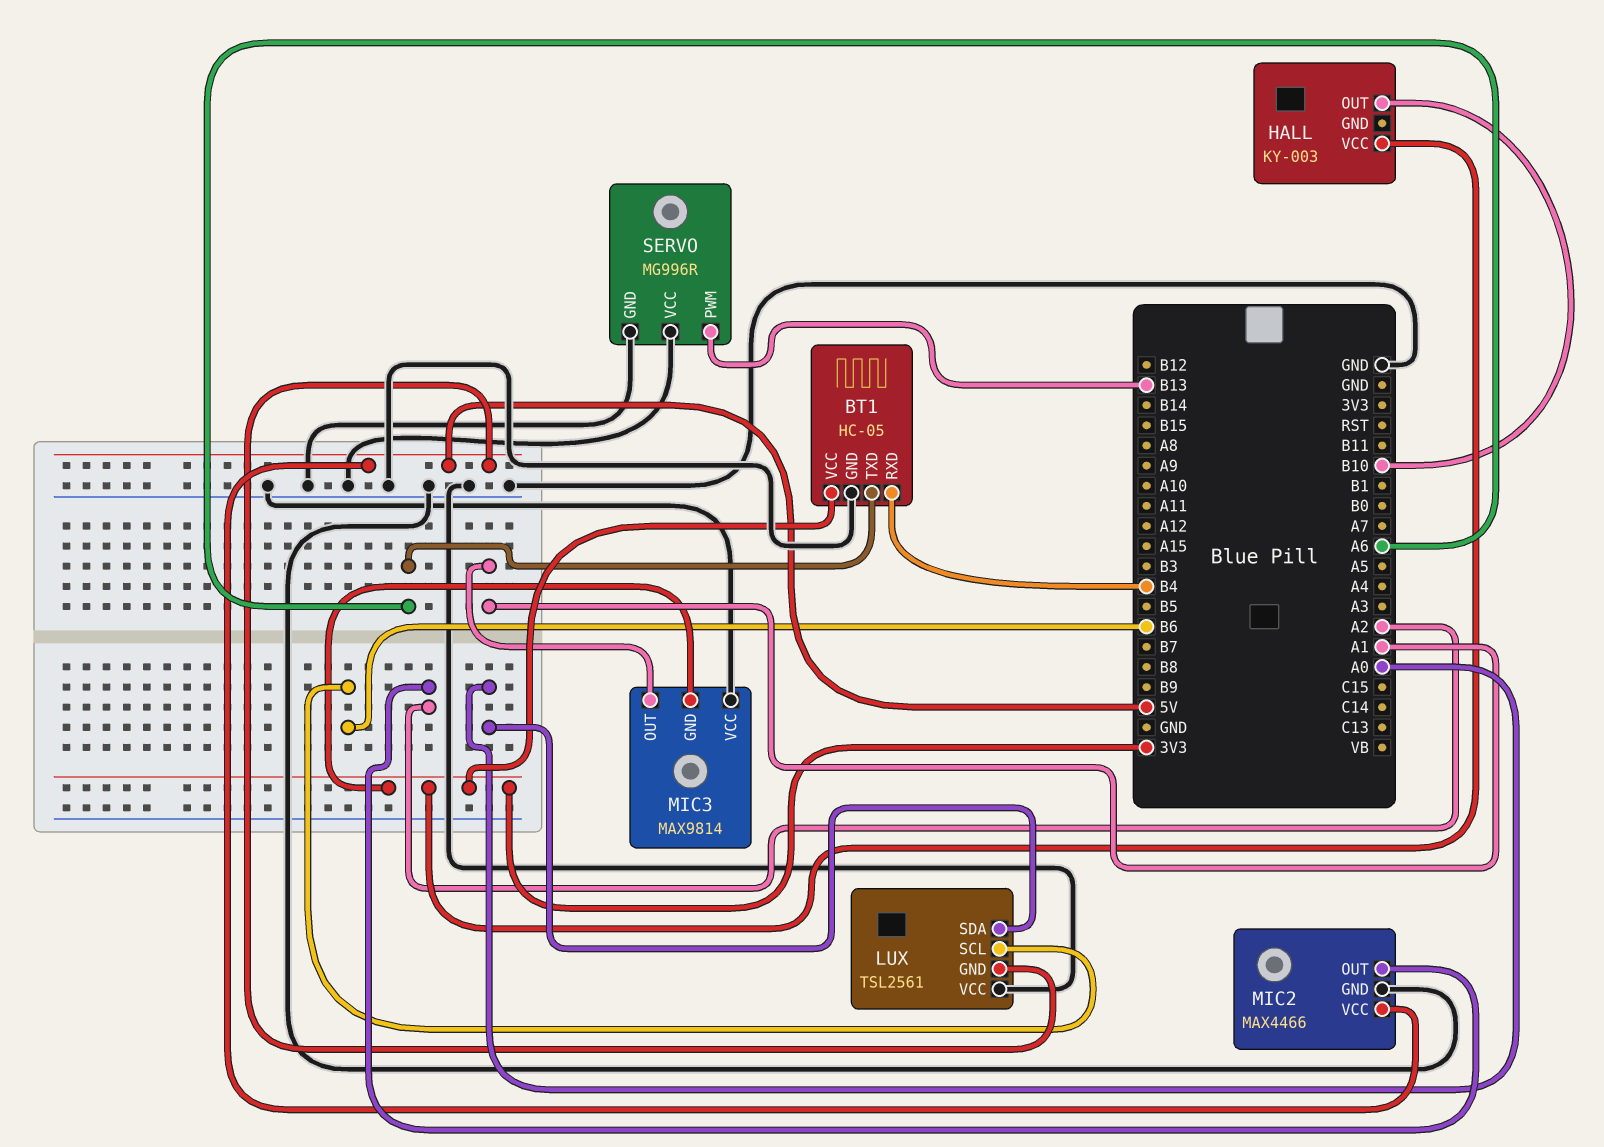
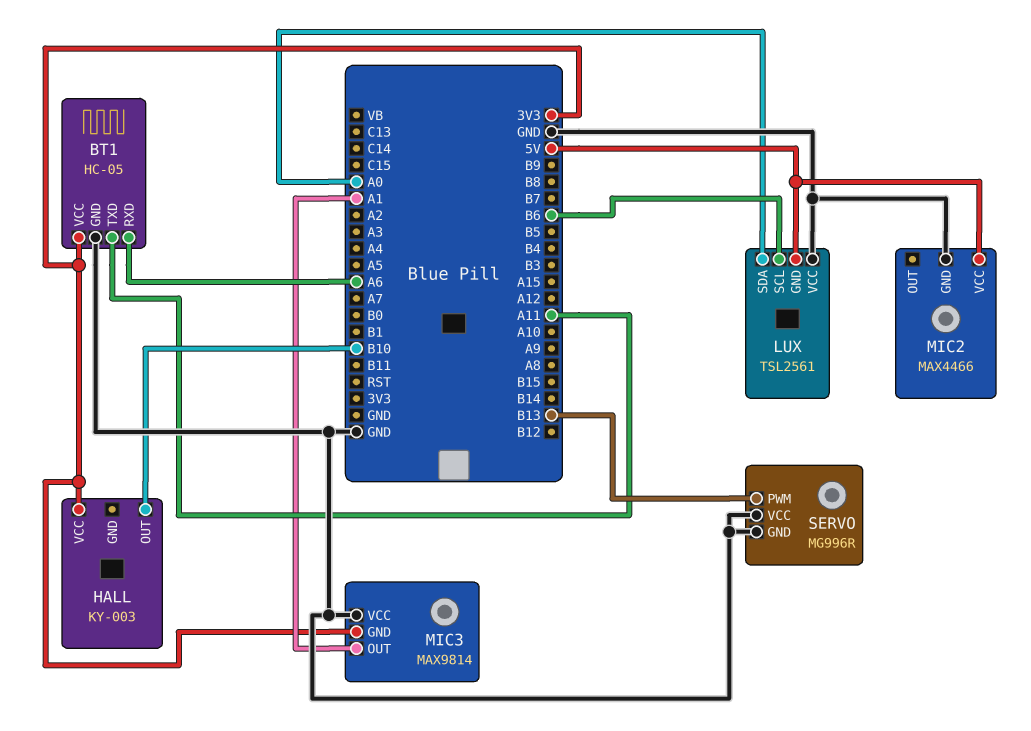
BT1 pin RXD: B4 -> A6
BT1 pin TXD: A6 -> A11
MIC2 pin OUT: A2 -> none

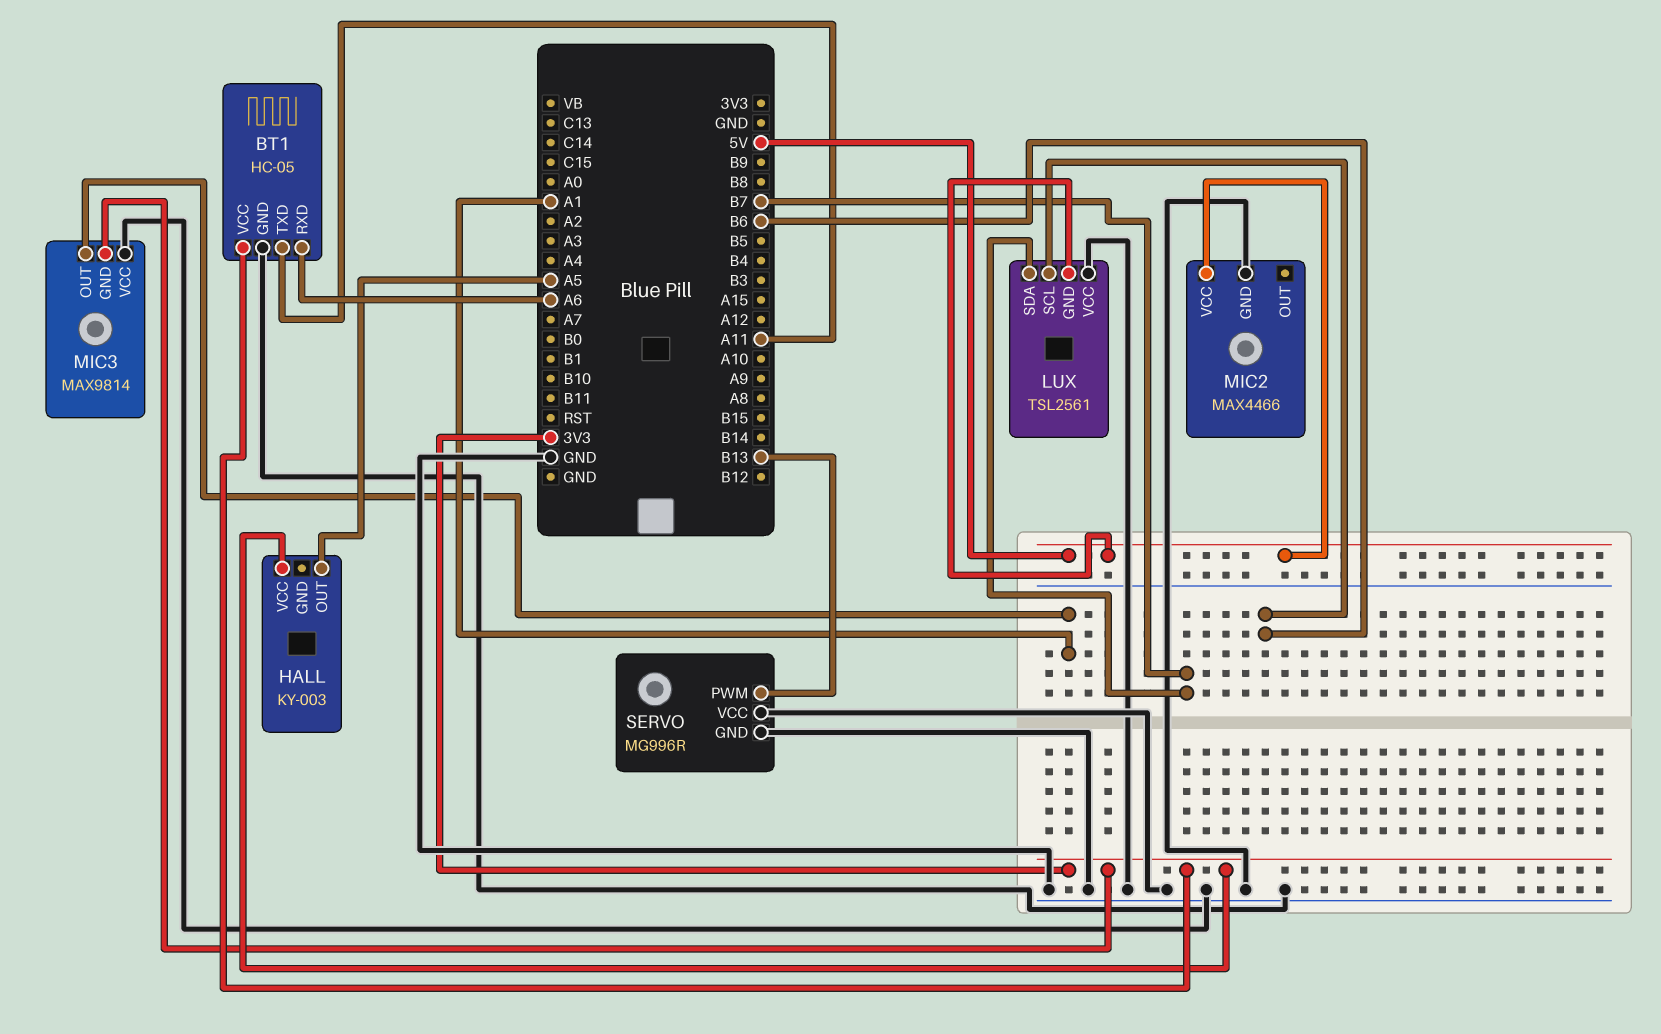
HALL pin OUT: B10 -> A5
LUX pin SDA: A0 -> B7

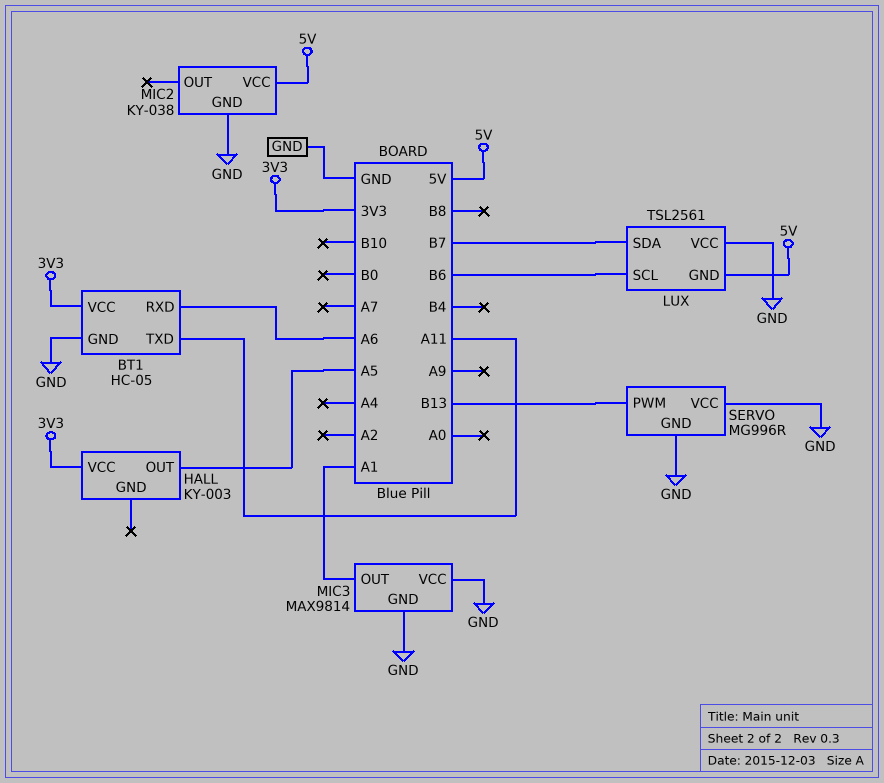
MIC2: MAX4466 -> KY-038
MIC3 pin GND: 3V3 -> GND

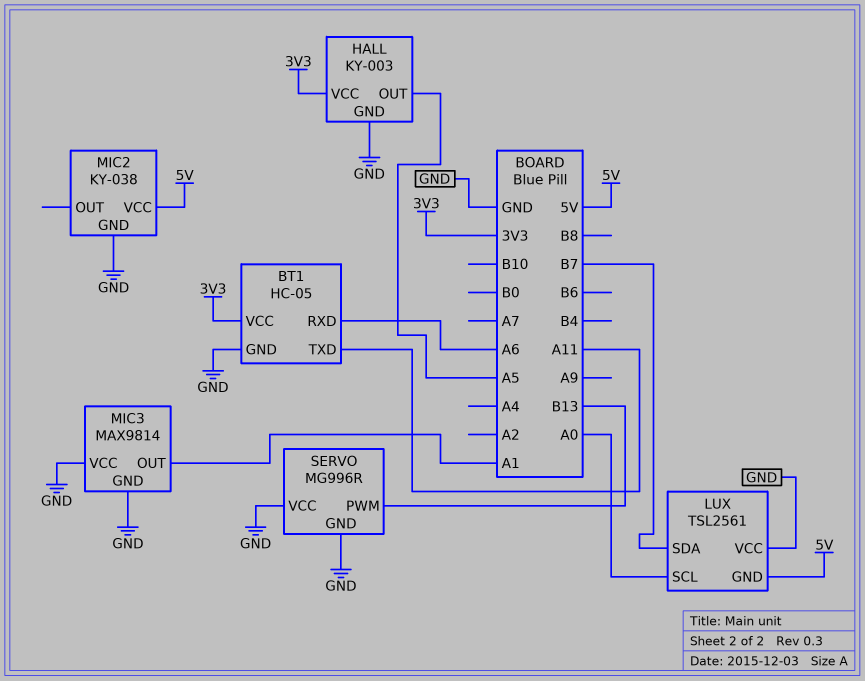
HALL pin GND: none -> GND
LUX pin SCL: B6 -> A0

